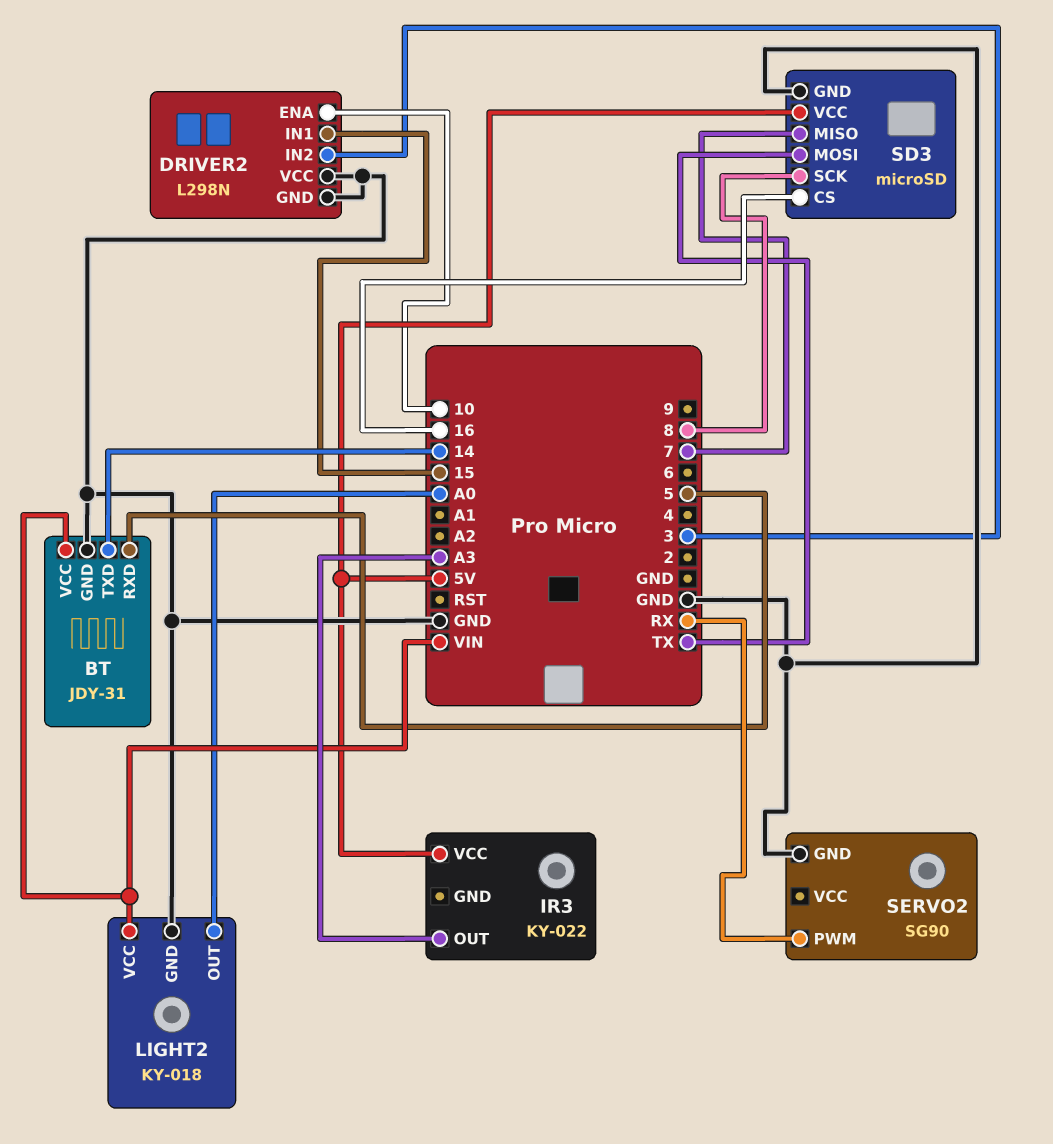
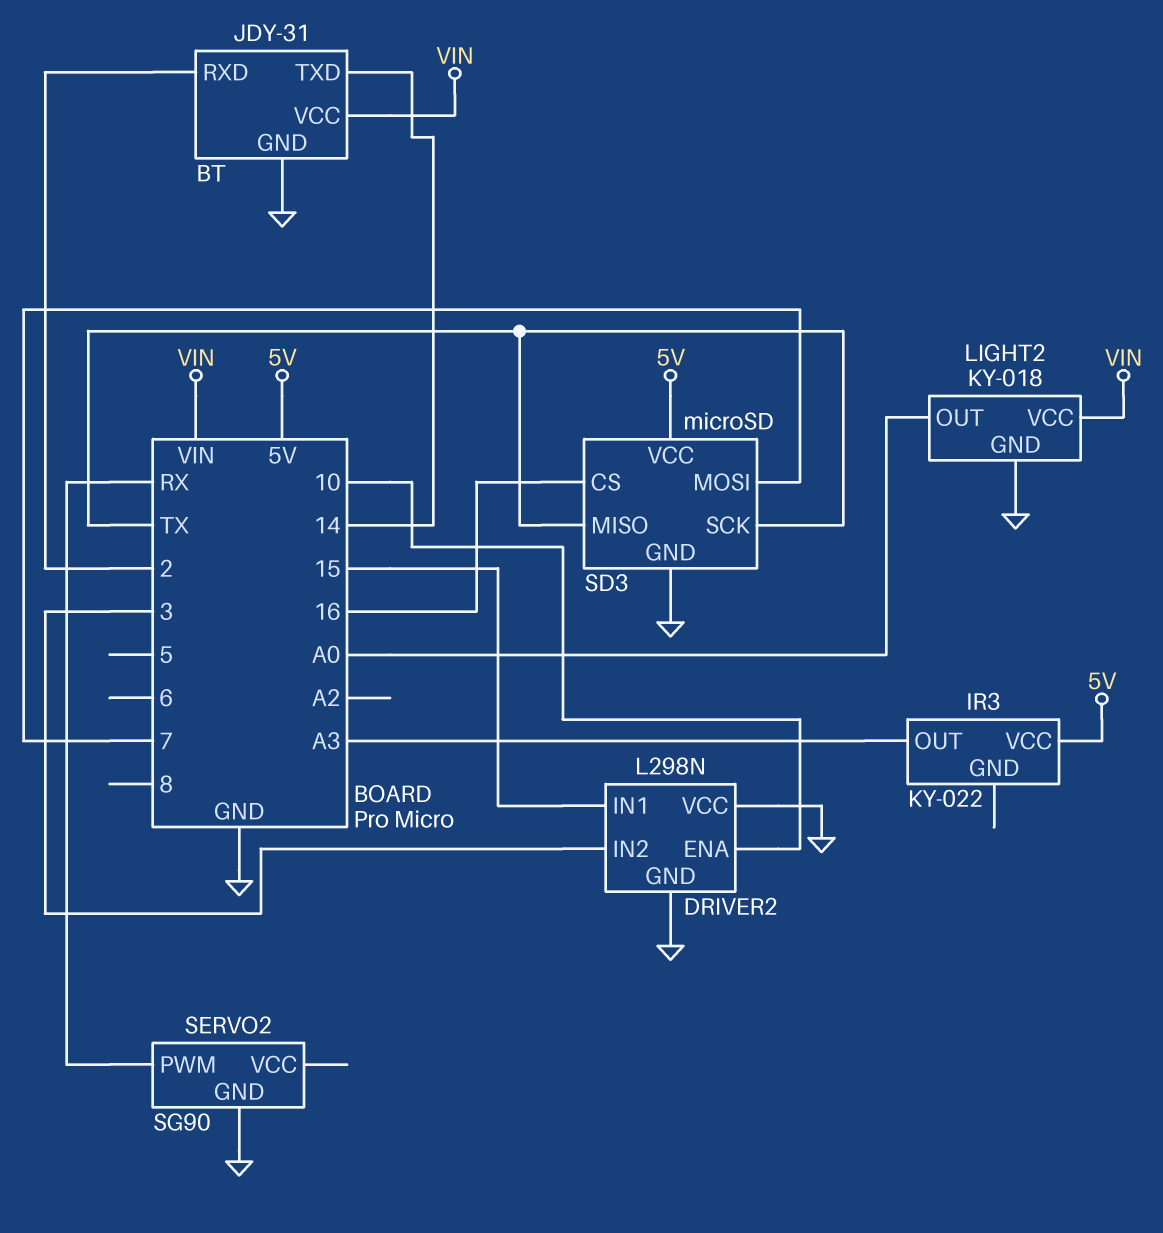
BT pin RXD: 5 -> 2
SD3 pin MISO: 7 -> TX
SD3 pin MOSI: TX -> 7
SD3 pin SCK: 8 -> TX

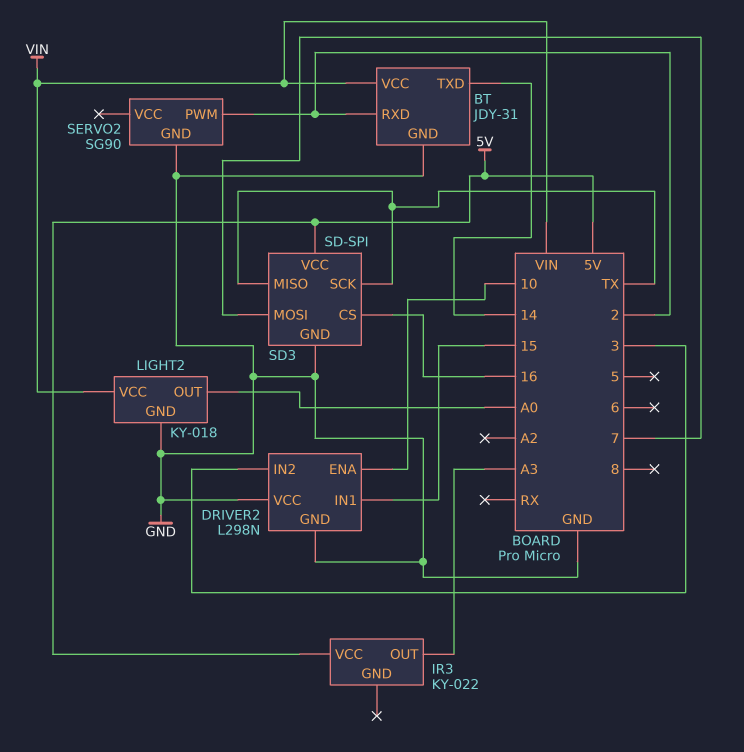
SD3: microSD -> SD-SPI
SERVO2 pin PWM: RX -> 2

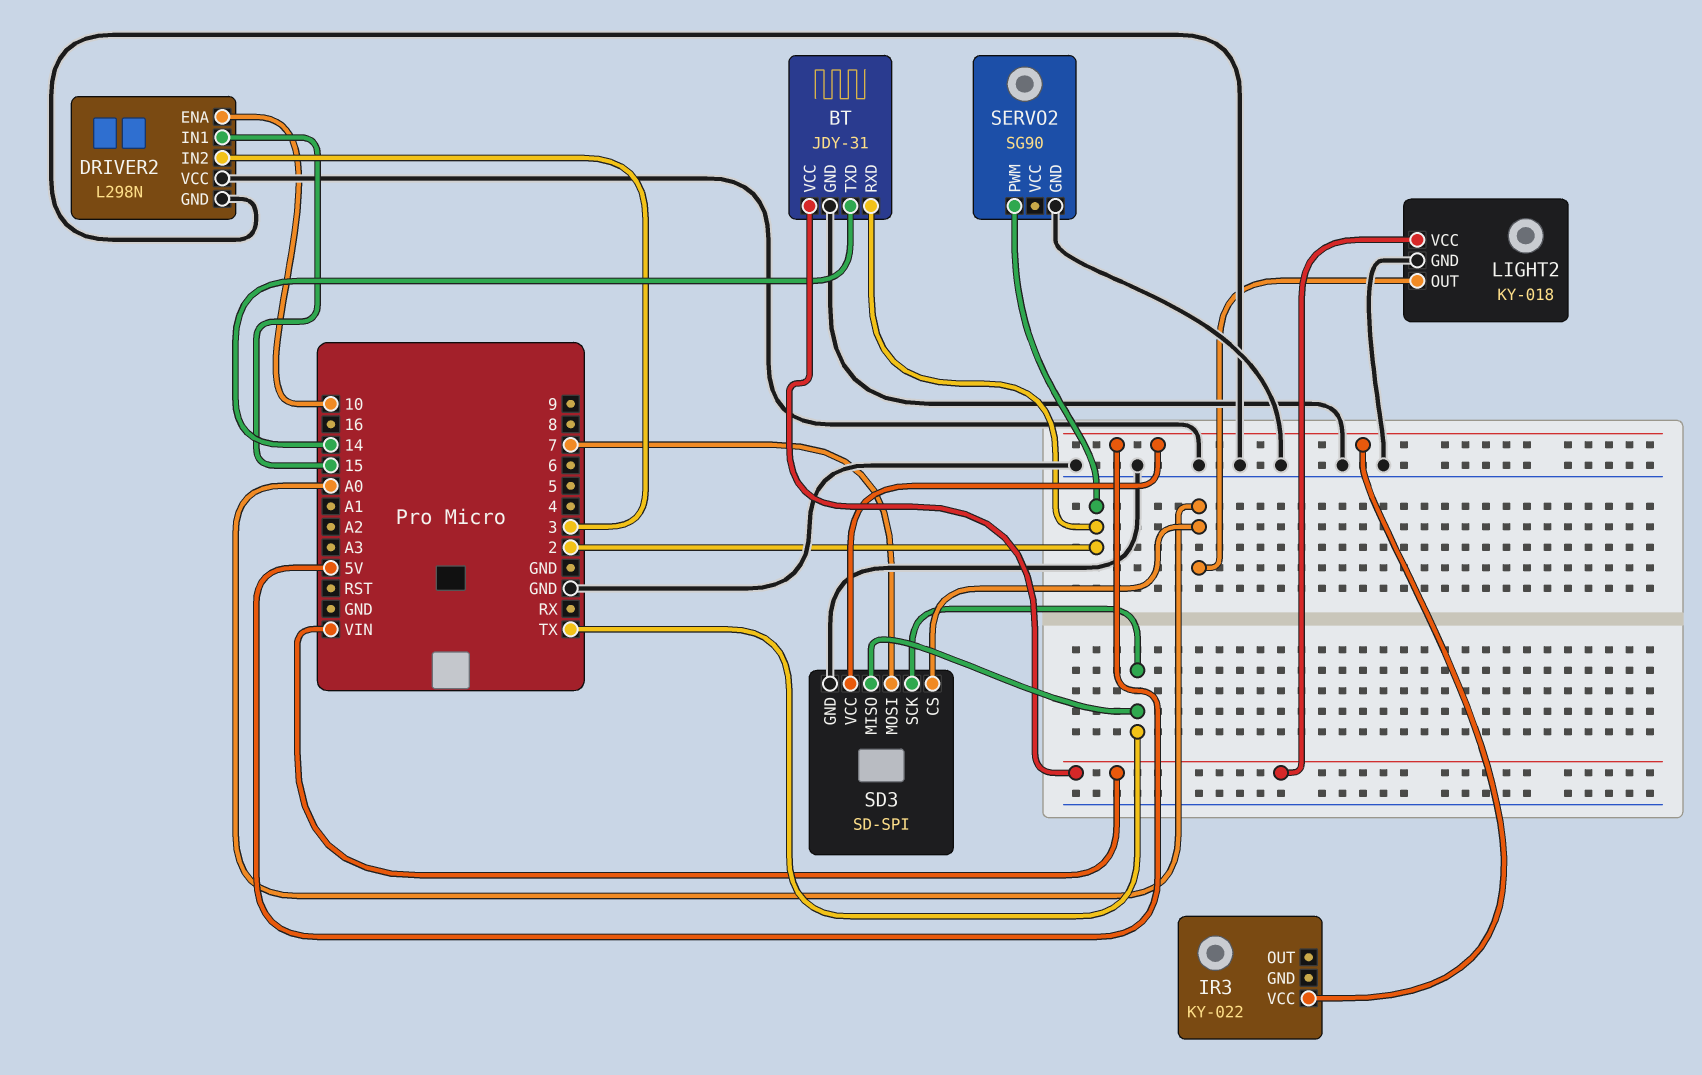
IR3 pin OUT: A3 -> none
SD3 pin CS: 16 -> A0

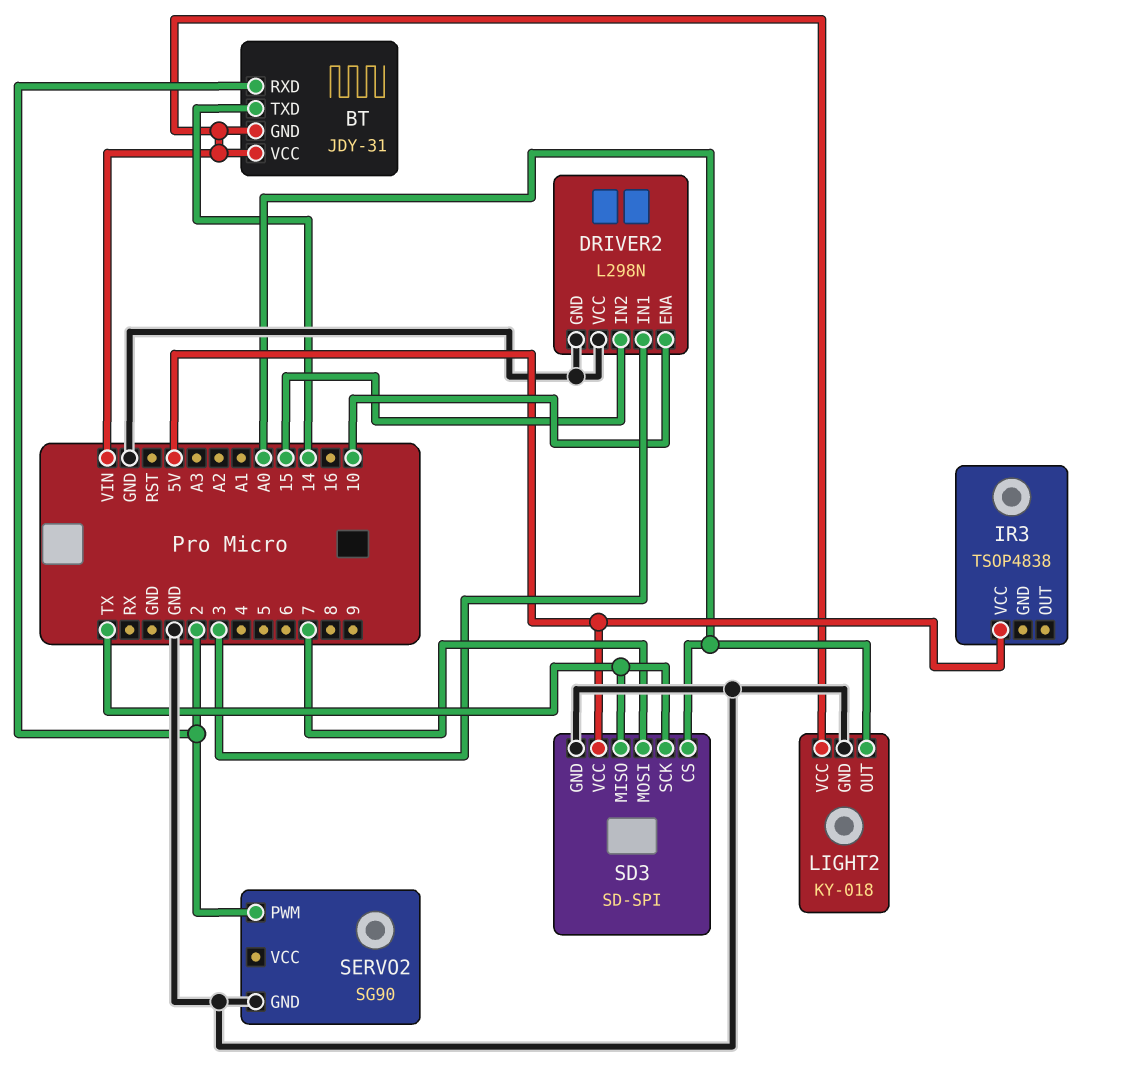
BT pin GND: GND -> VIN
DRIVER2 pin IN1: 15 -> 3
DRIVER2 pin IN2: 3 -> 15
IR3: KY-022 -> TSOP4838

